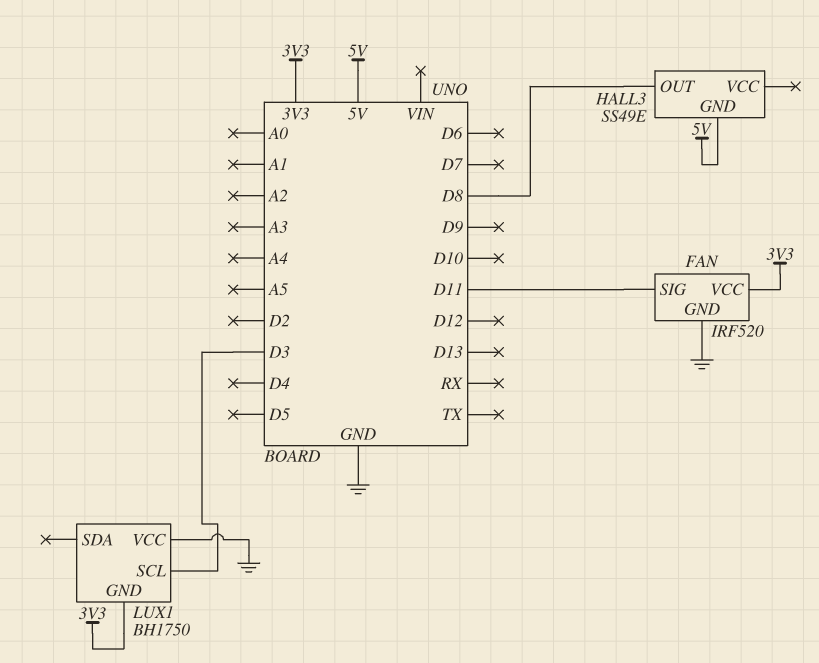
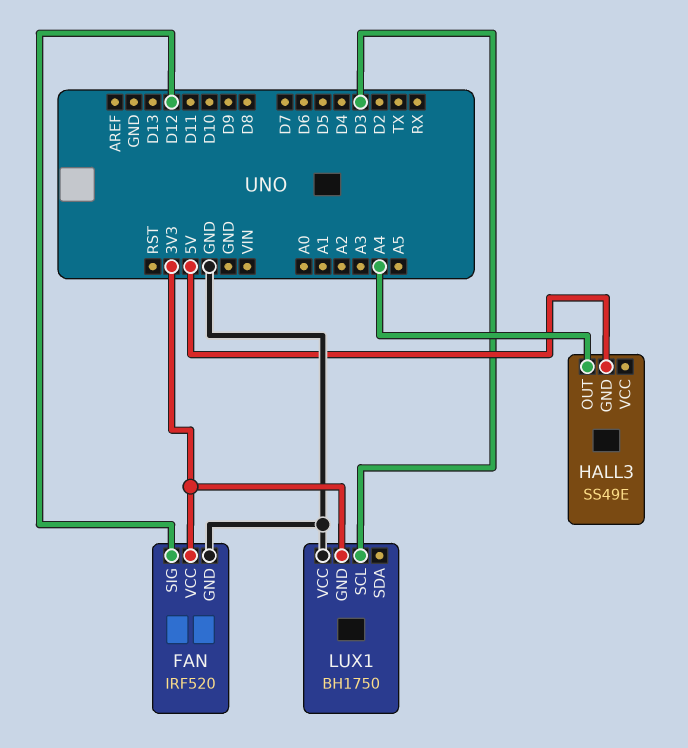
FAN pin SIG: D11 -> D12
HALL3 pin OUT: D8 -> A4

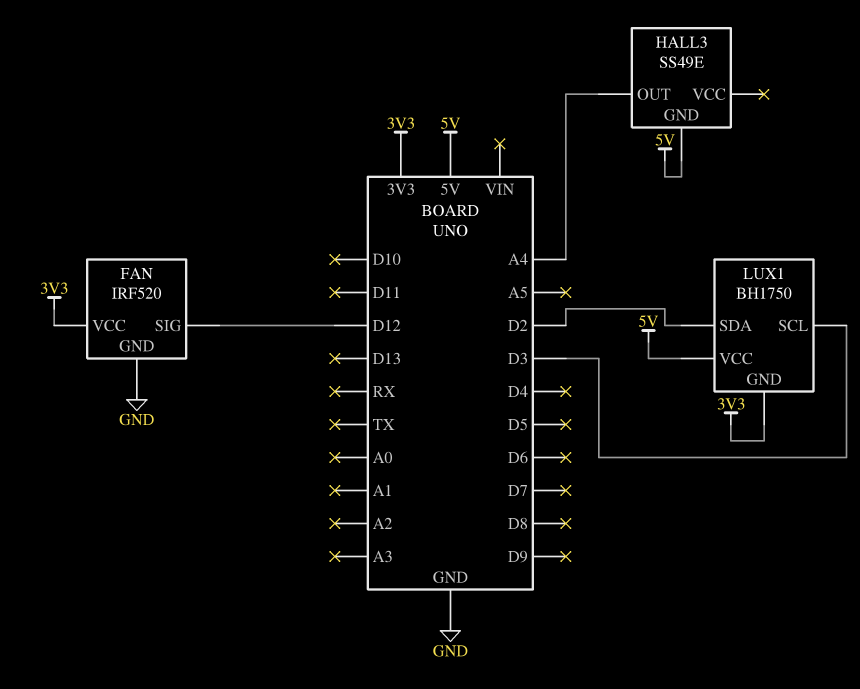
LUX1 pin SDA: none -> D2
LUX1 pin VCC: GND -> 5V

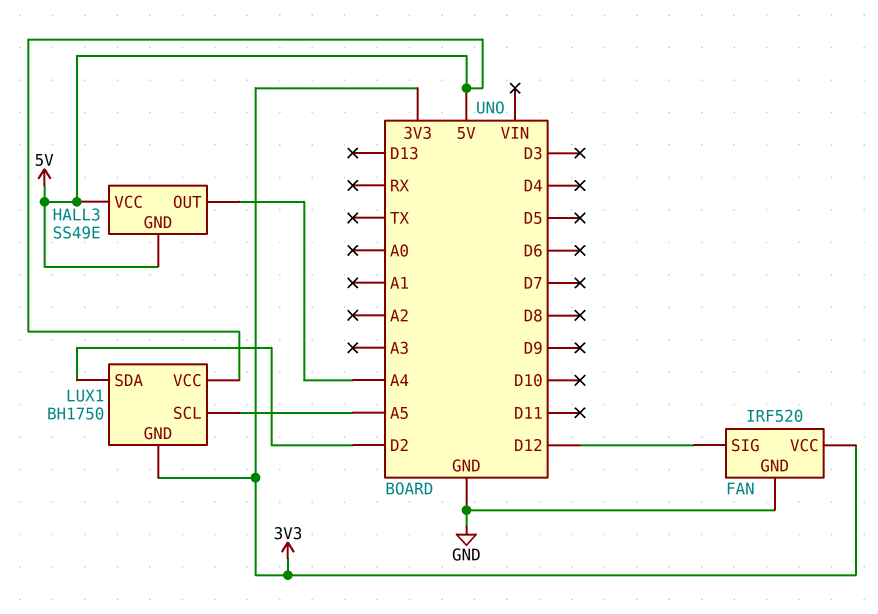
HALL3 pin VCC: none -> 5V
LUX1 pin SCL: D3 -> A5

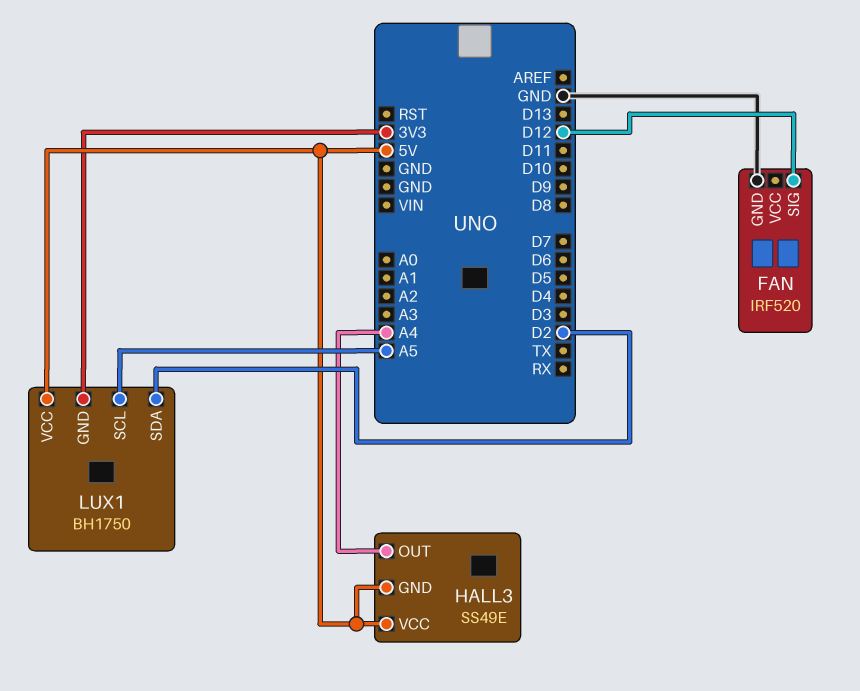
FAN pin VCC: 3V3 -> none

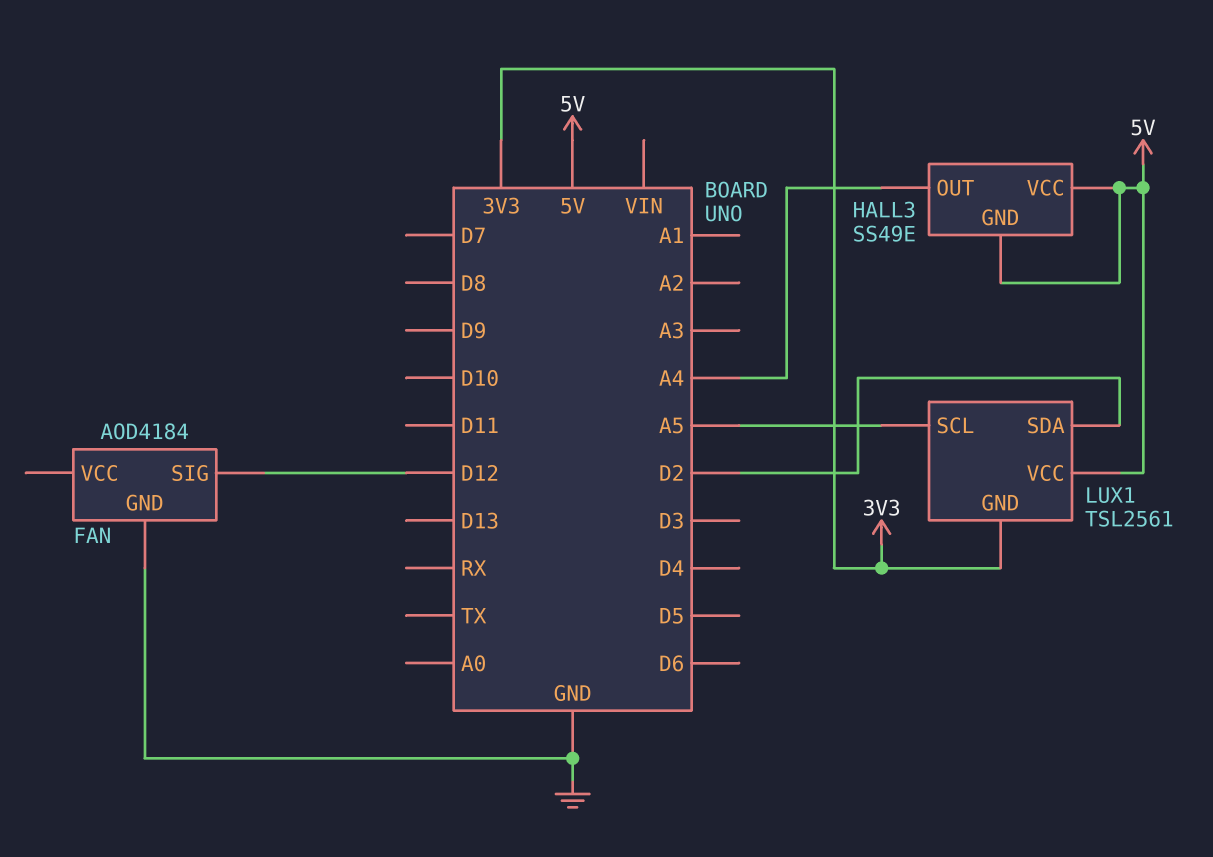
FAN: IRF520 -> AOD4184
LUX1: BH1750 -> TSL2561

